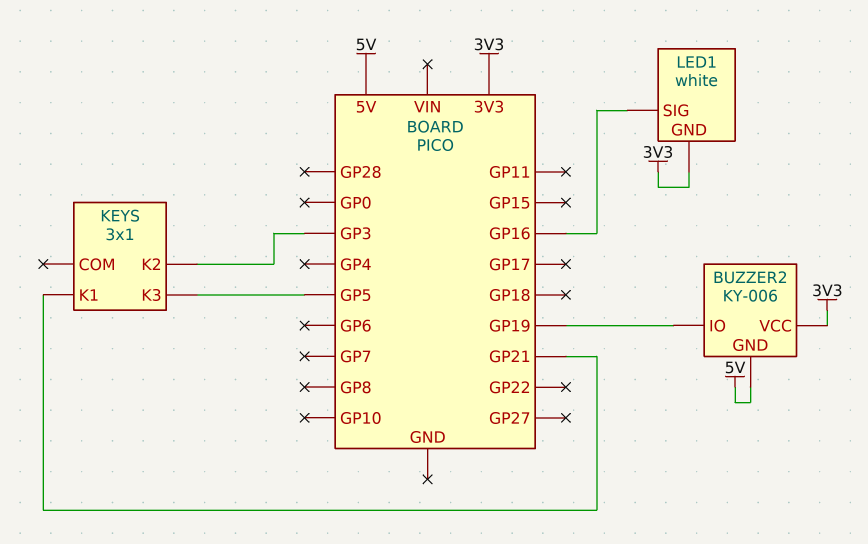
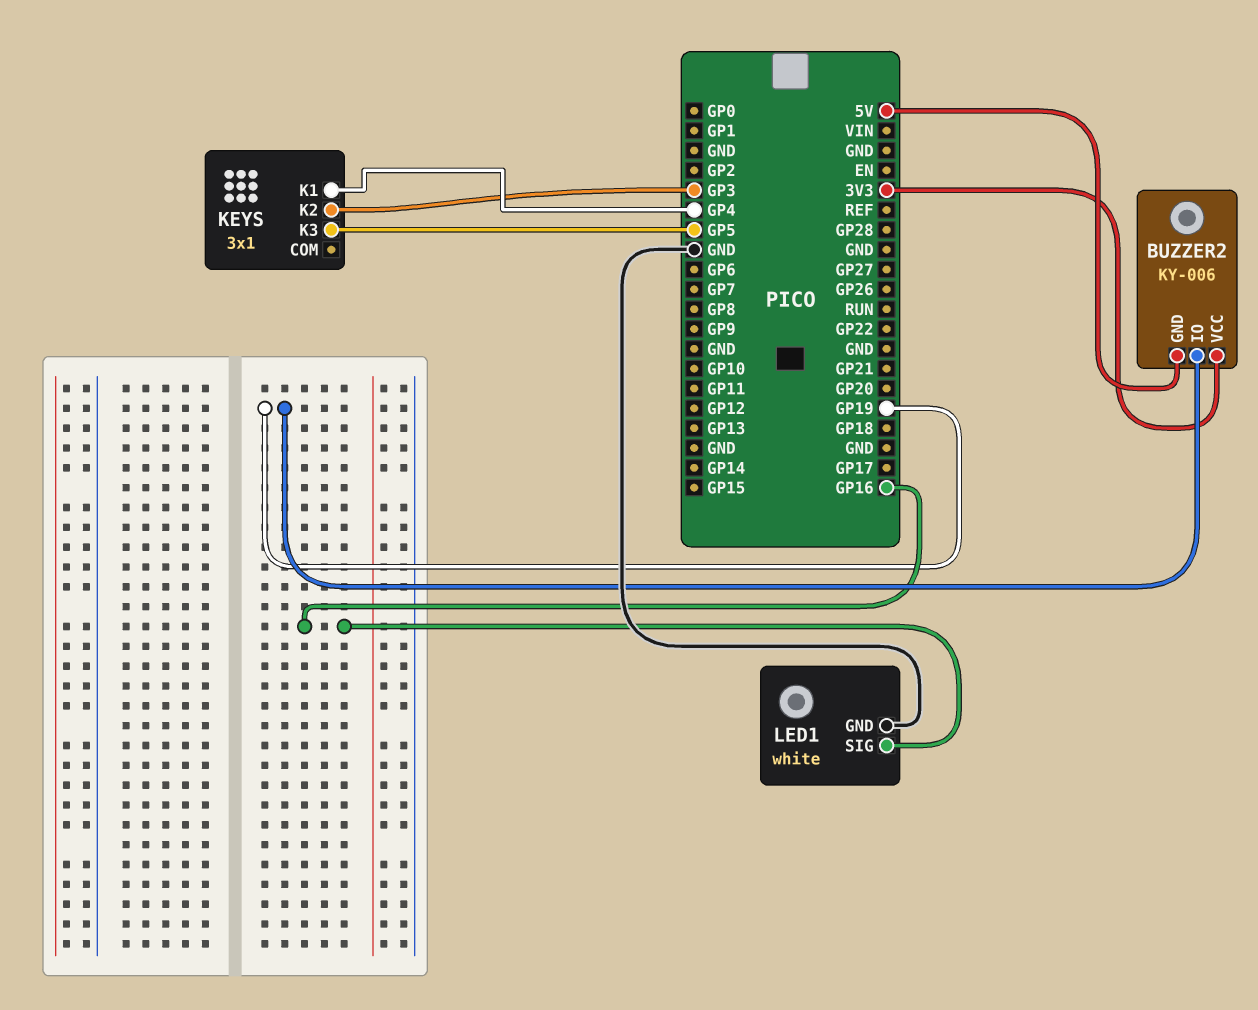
KEYS pin K1: GP21 -> GP4
LED1 pin GND: 3V3 -> GND

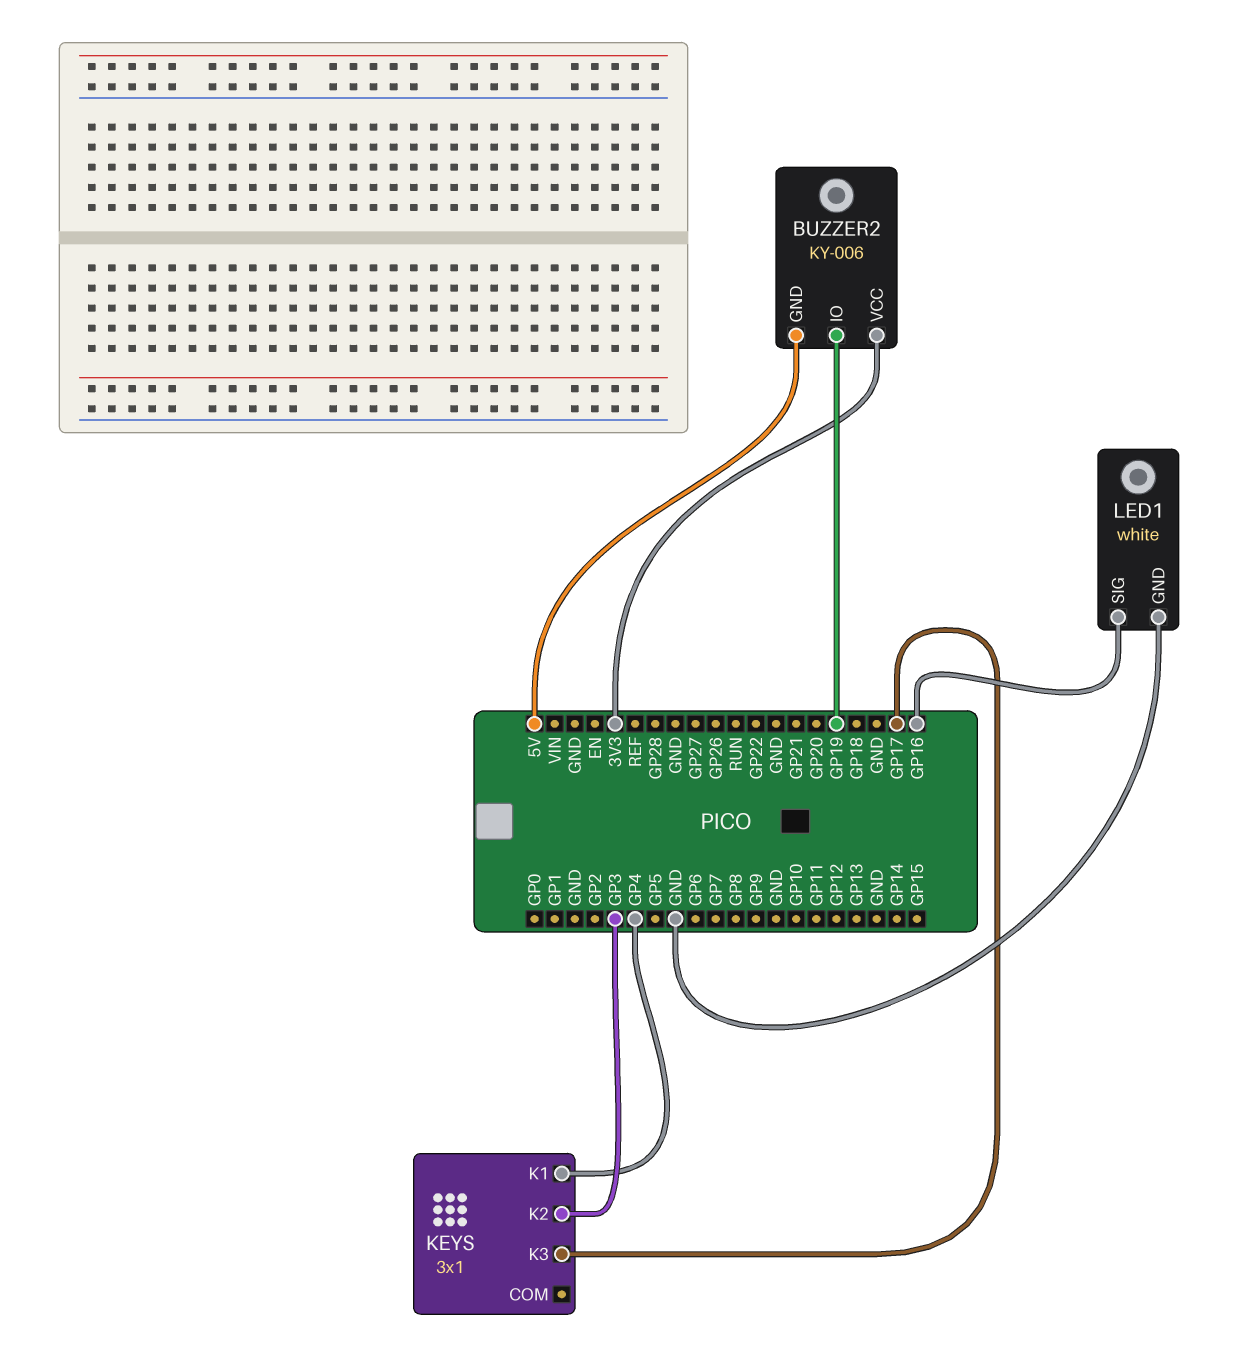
KEYS pin K3: GP5 -> GP17

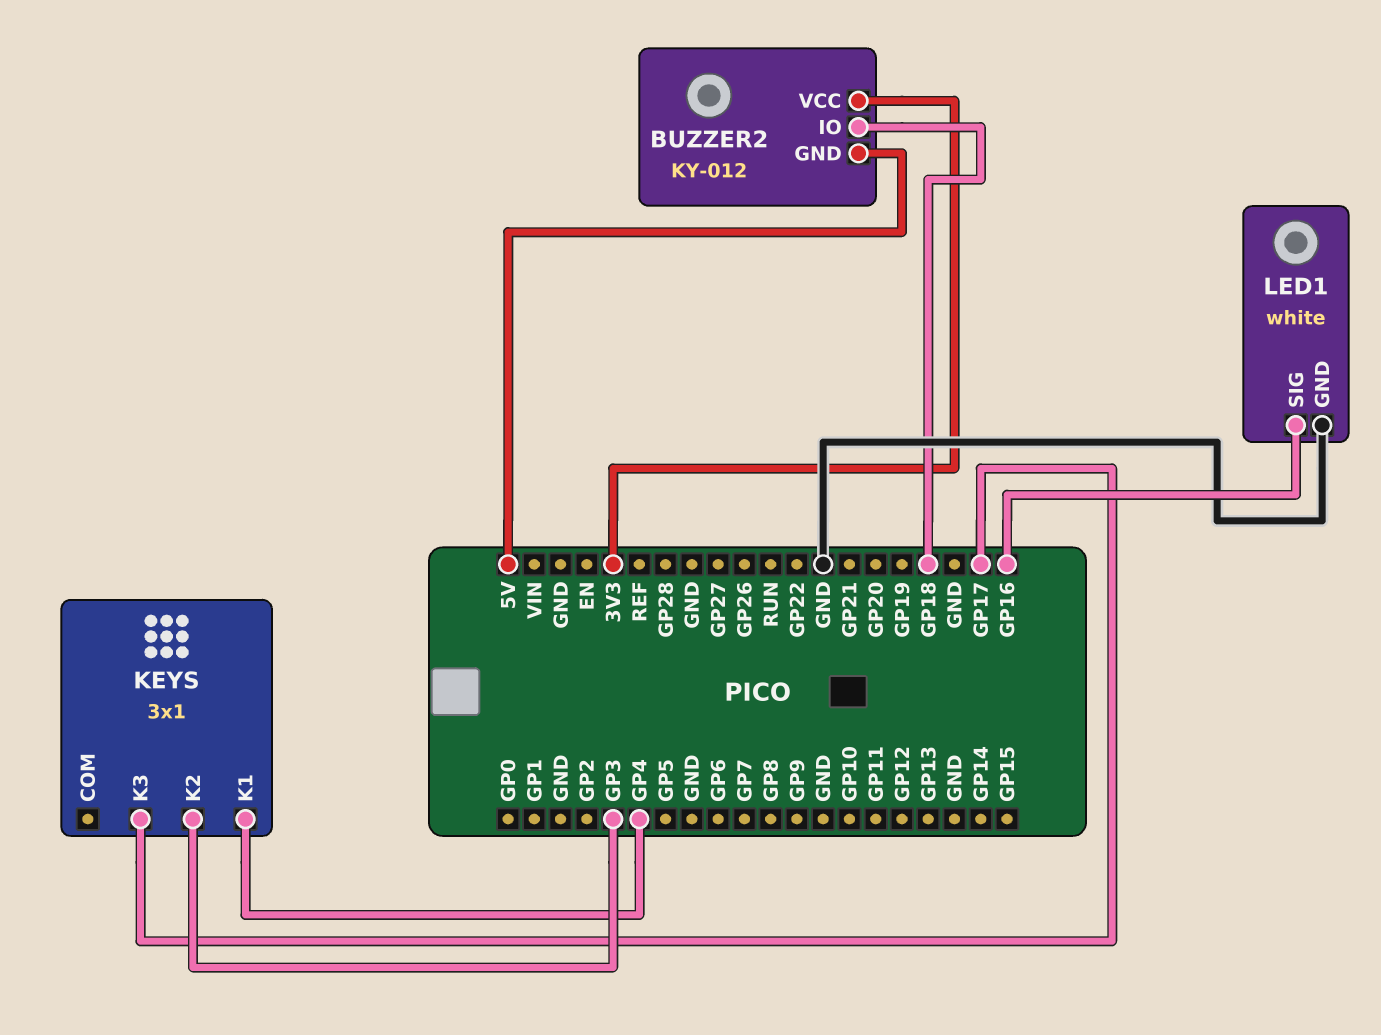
BUZZER2: KY-006 -> KY-012
BUZZER2 pin IO: GP19 -> GP18

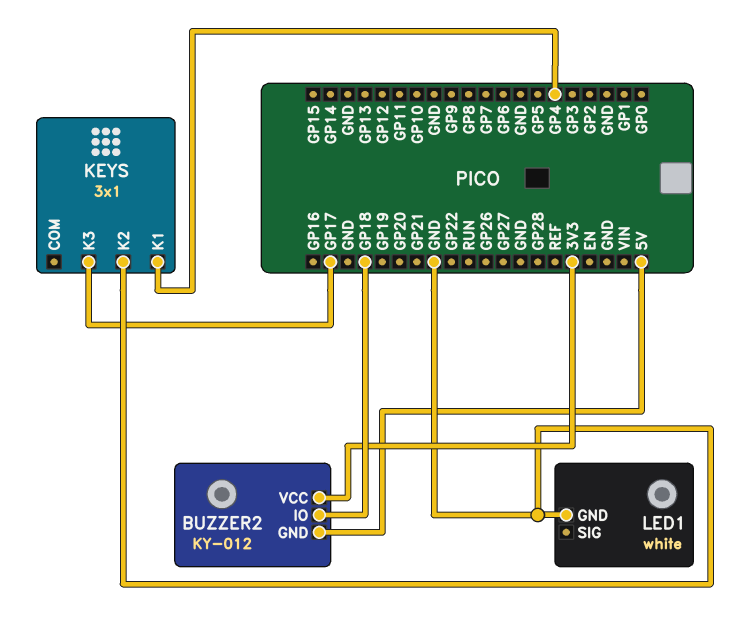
KEYS pin K2: GP3 -> GND
LED1 pin SIG: GP16 -> none

